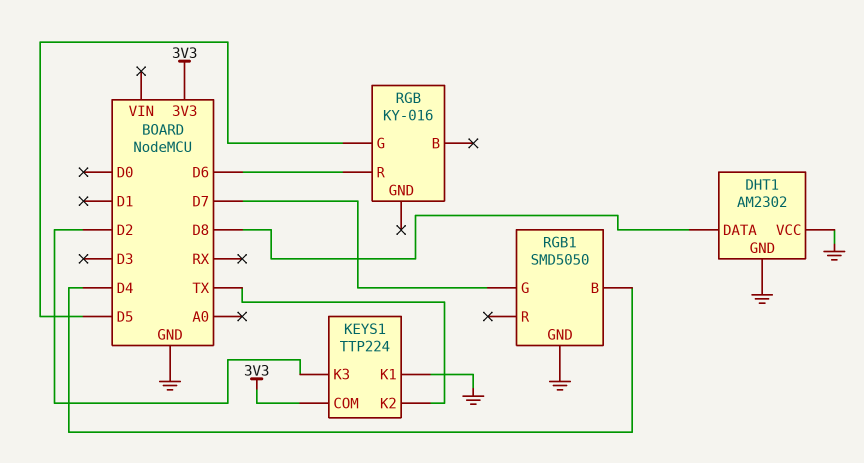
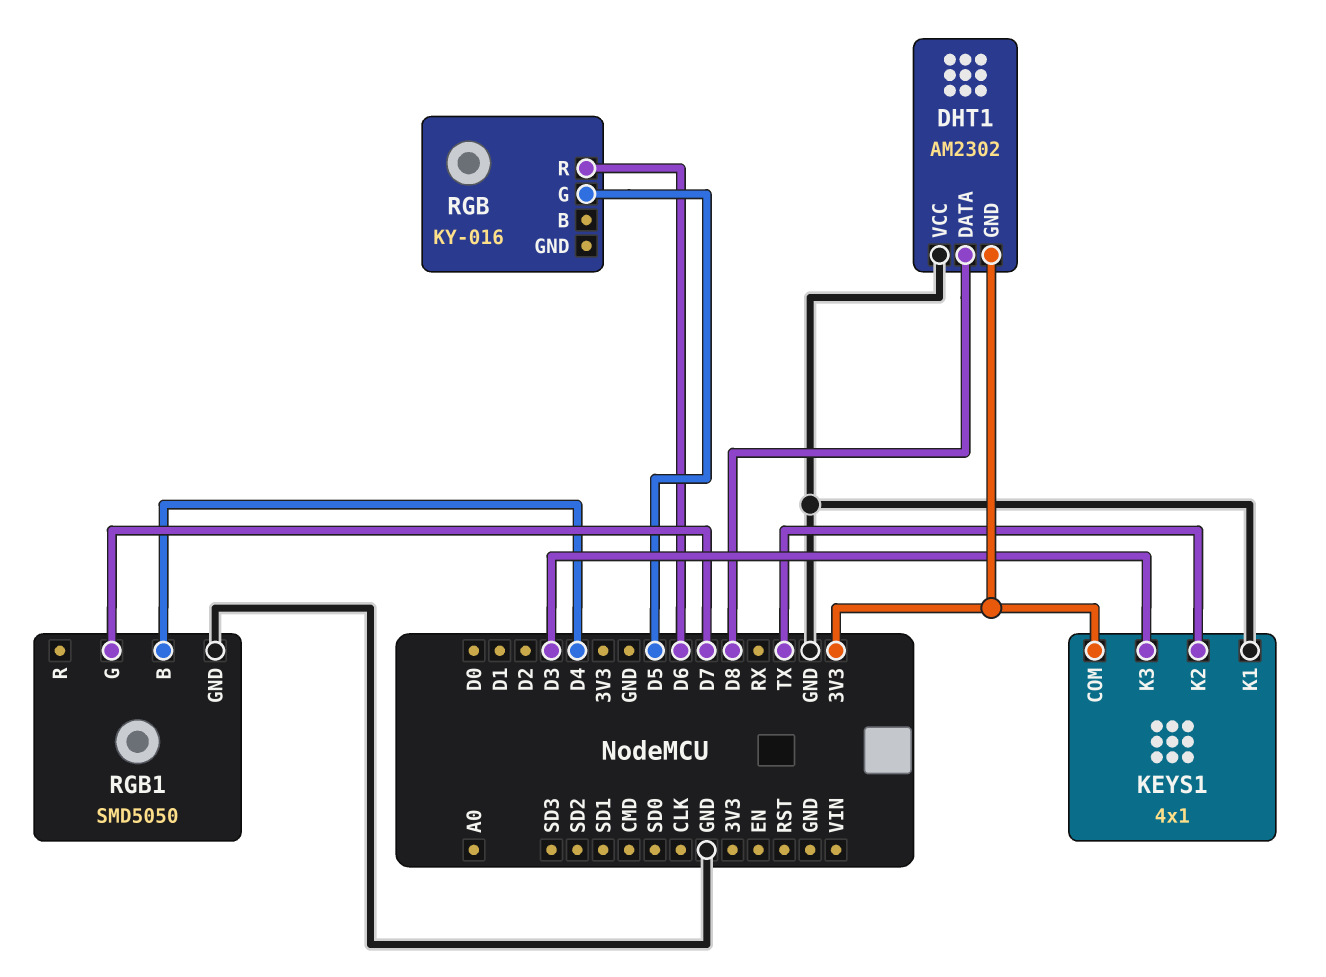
DHT1 pin GND: GND -> 3V3
KEYS1: TTP224 -> 4x1
KEYS1 pin K3: D2 -> D3

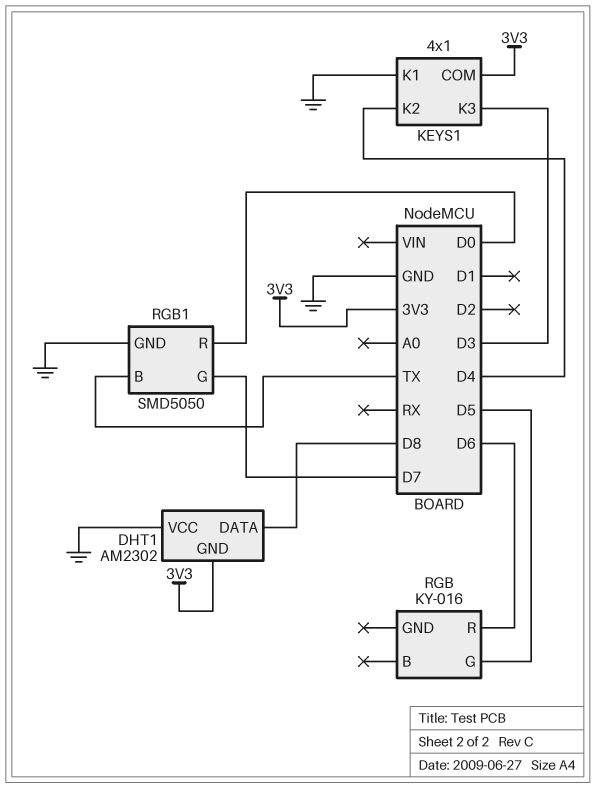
KEYS1 pin K2: TX -> D4
RGB1 pin B: D4 -> TX
RGB1 pin R: none -> D0

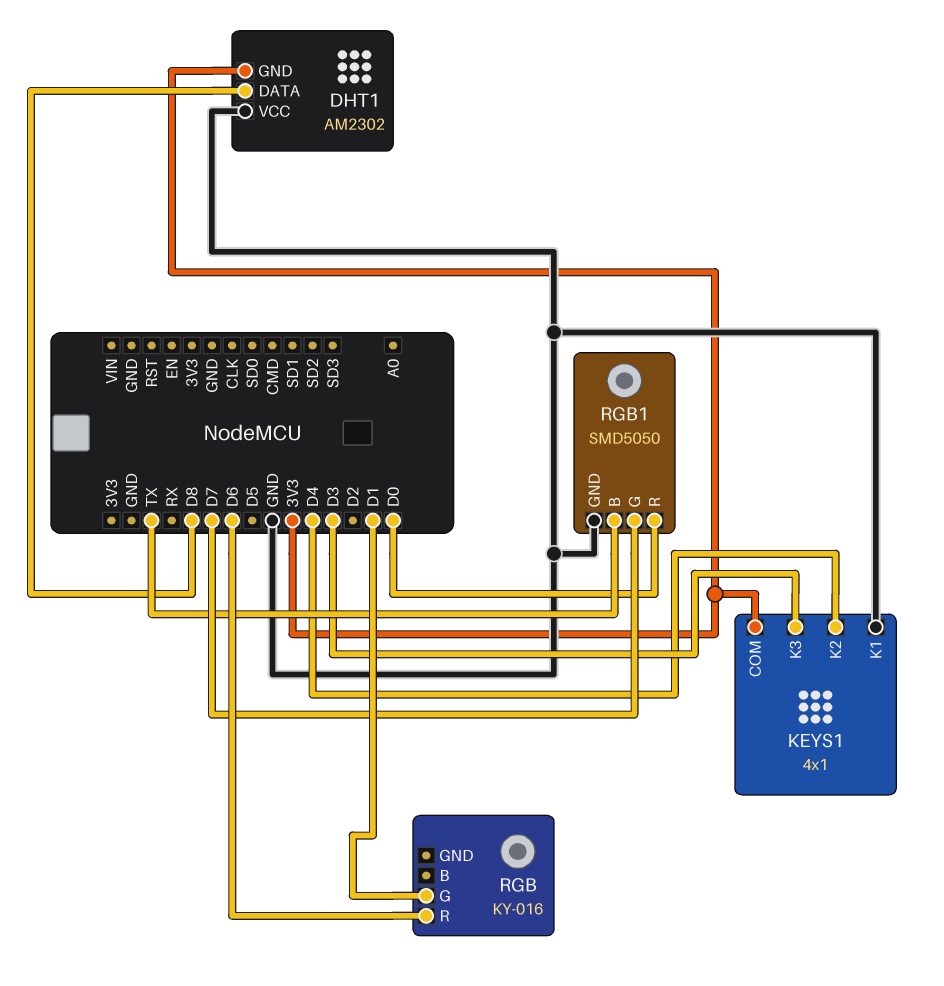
RGB pin G: D5 -> D1

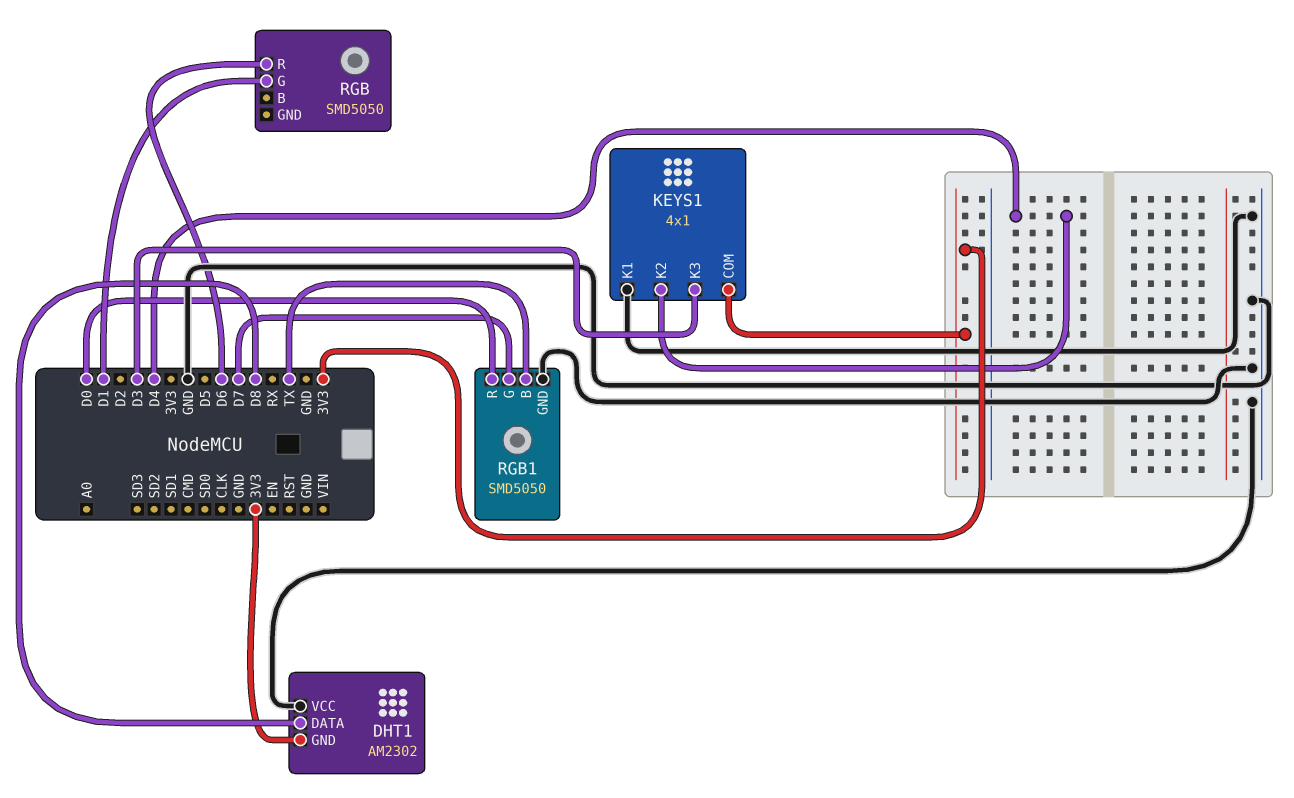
RGB: KY-016 -> SMD5050

